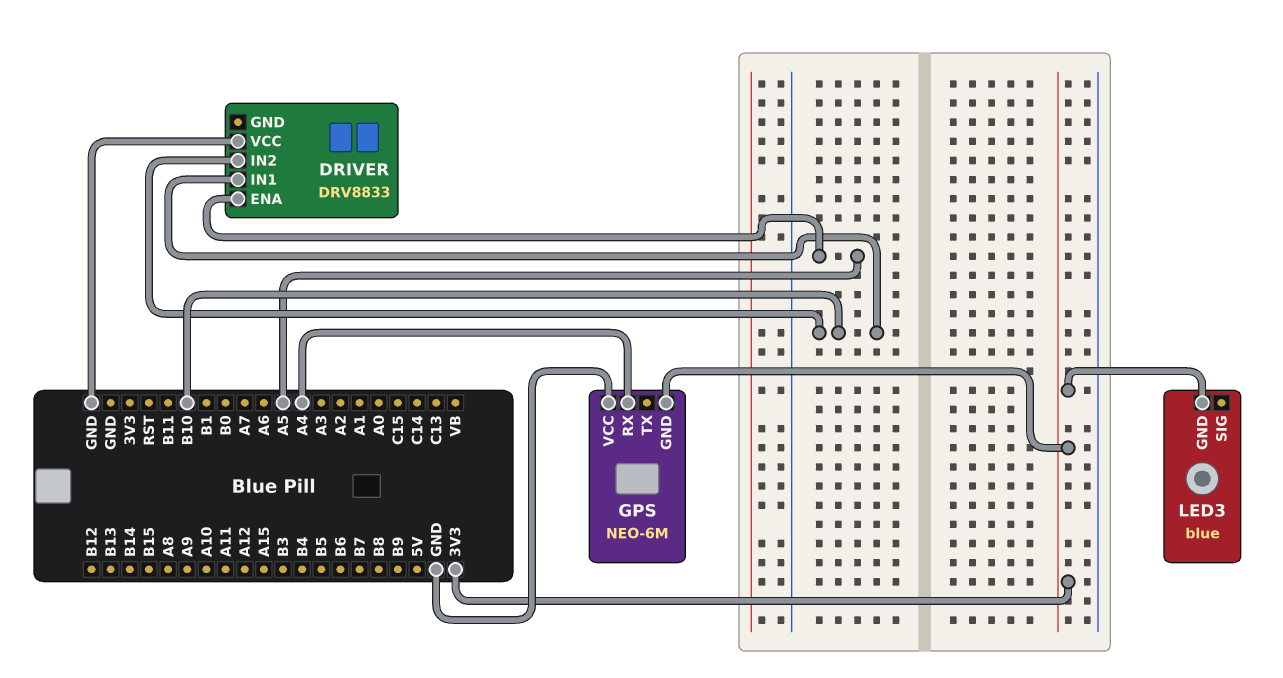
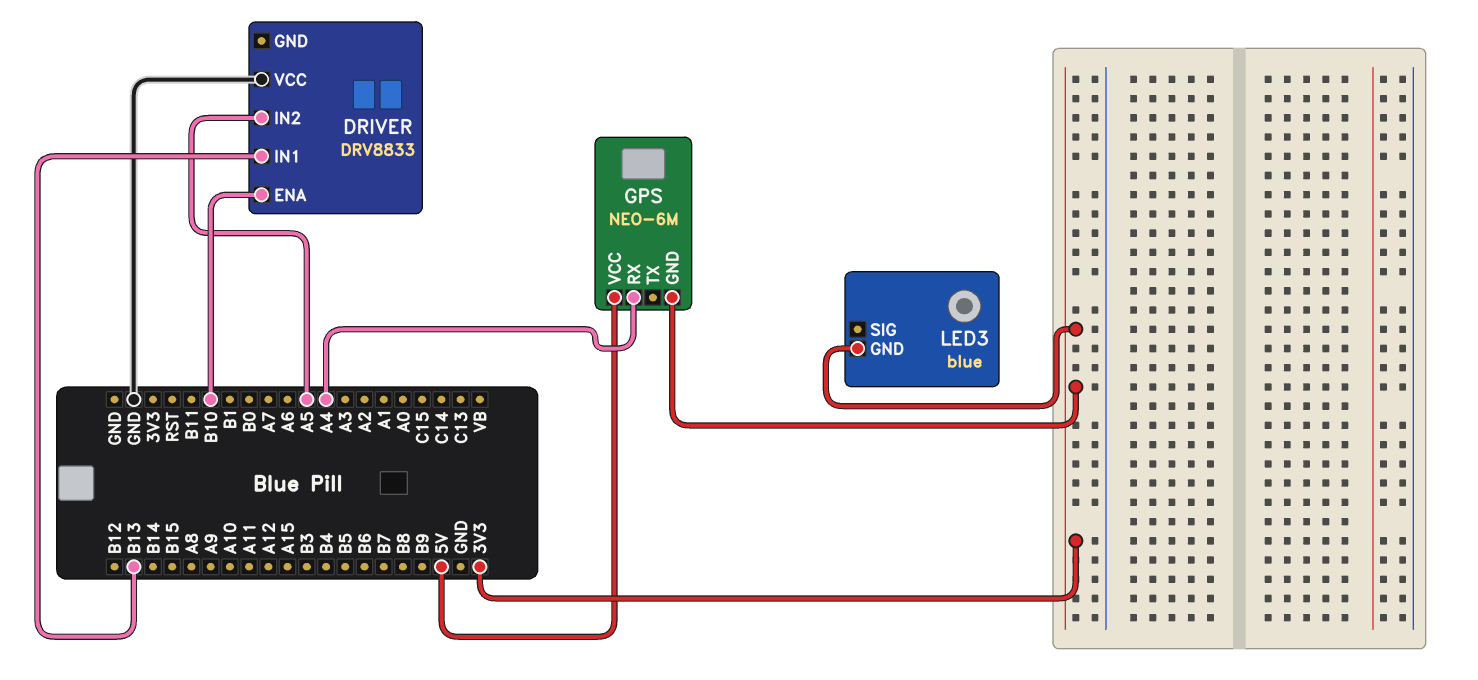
DRIVER pin ENA: A5 -> B10
DRIVER pin IN1: B10 -> B13
DRIVER pin IN2: B10 -> A5
GPS pin VCC: GND -> 5V

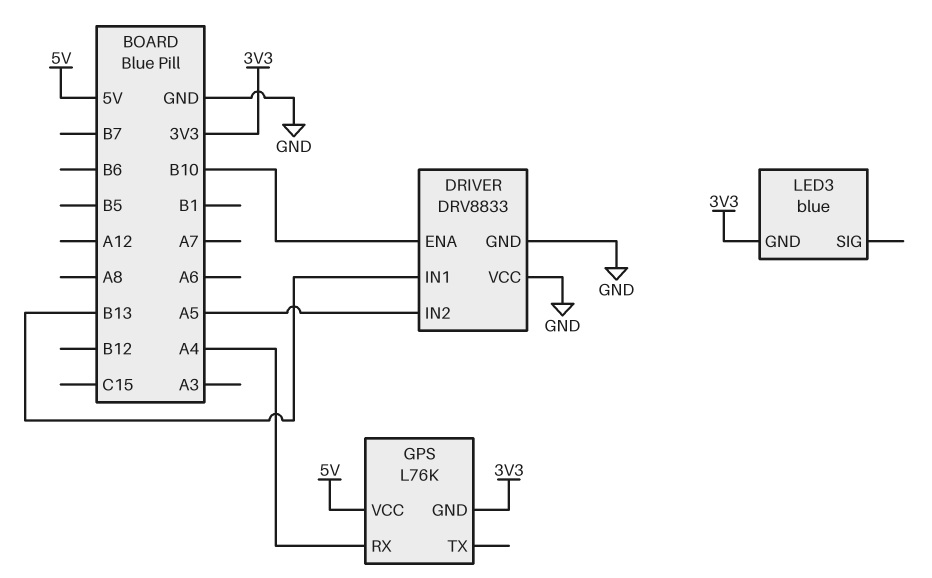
DRIVER pin GND: none -> GND
GPS: NEO-6M -> L76K

